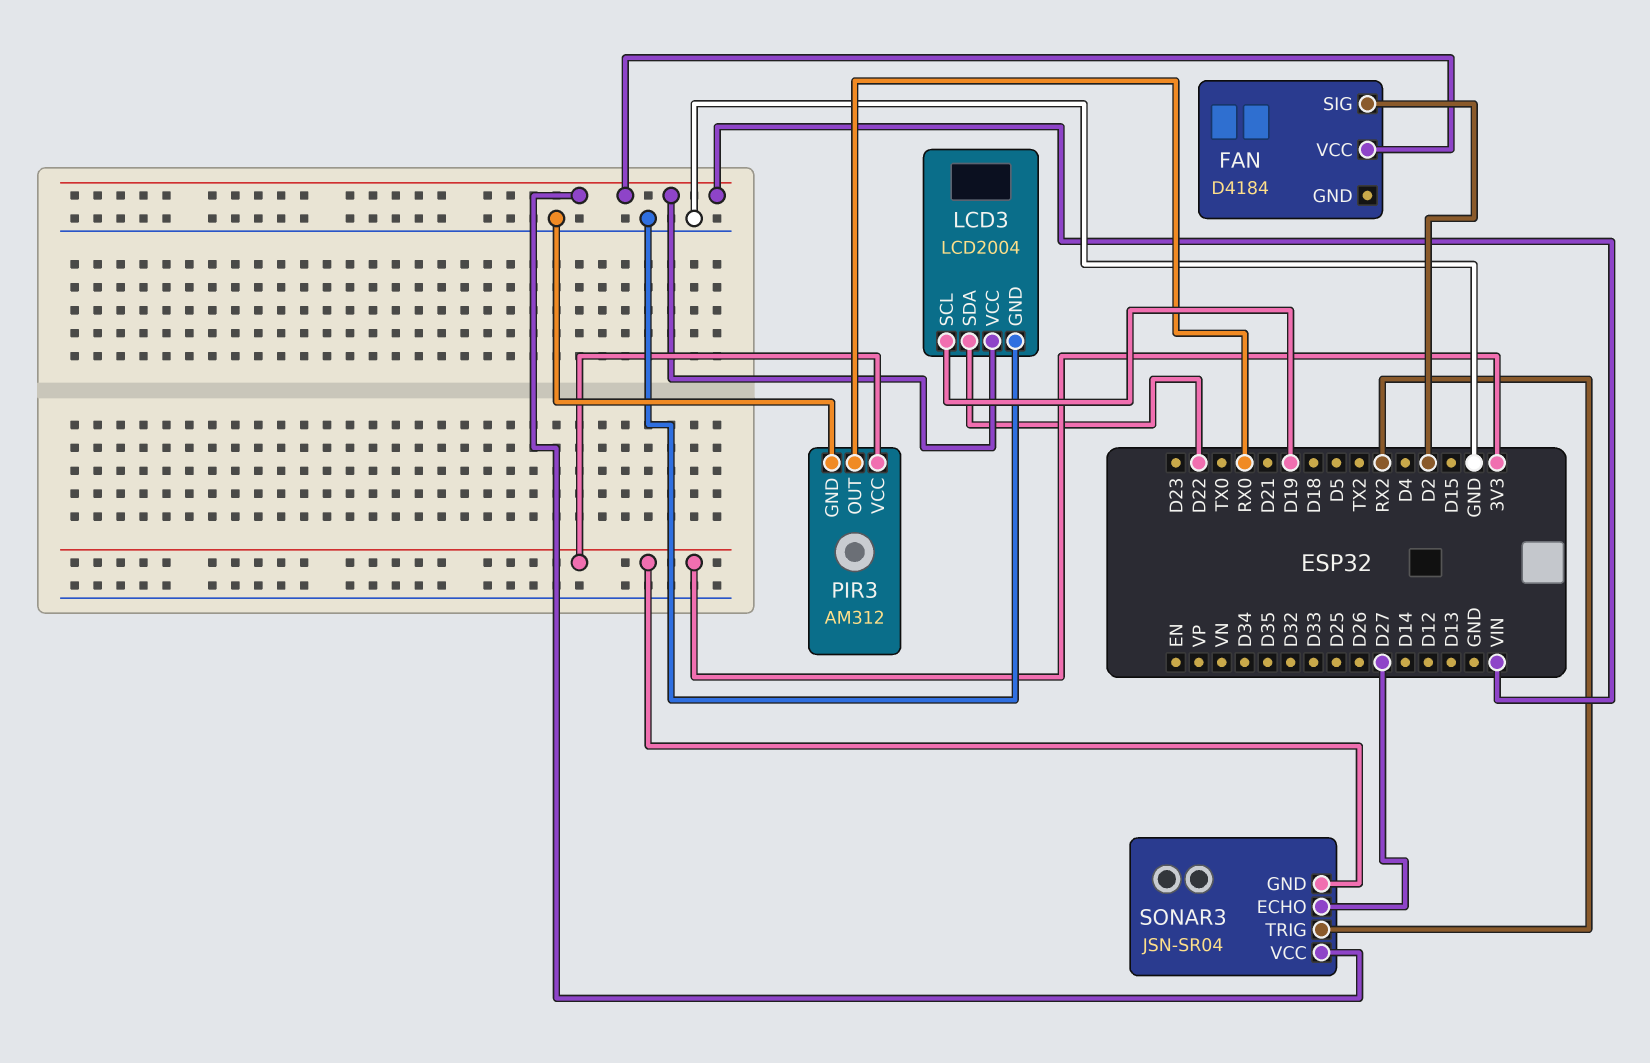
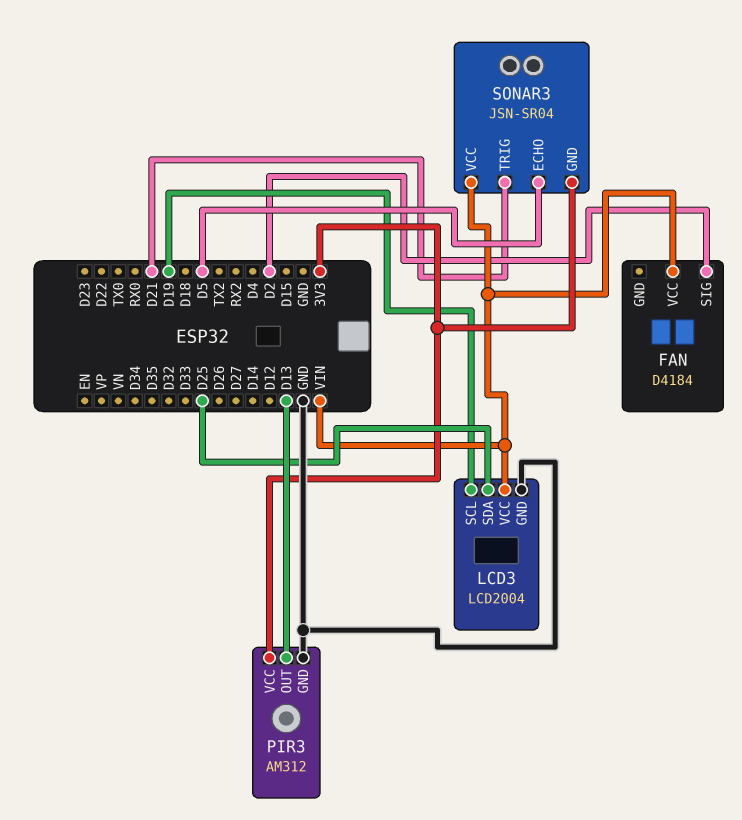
LCD3 pin SDA: D22 -> D25
PIR3 pin OUT: RX0 -> D13
SONAR3 pin ECHO: D27 -> D5
SONAR3 pin TRIG: RX2 -> D21

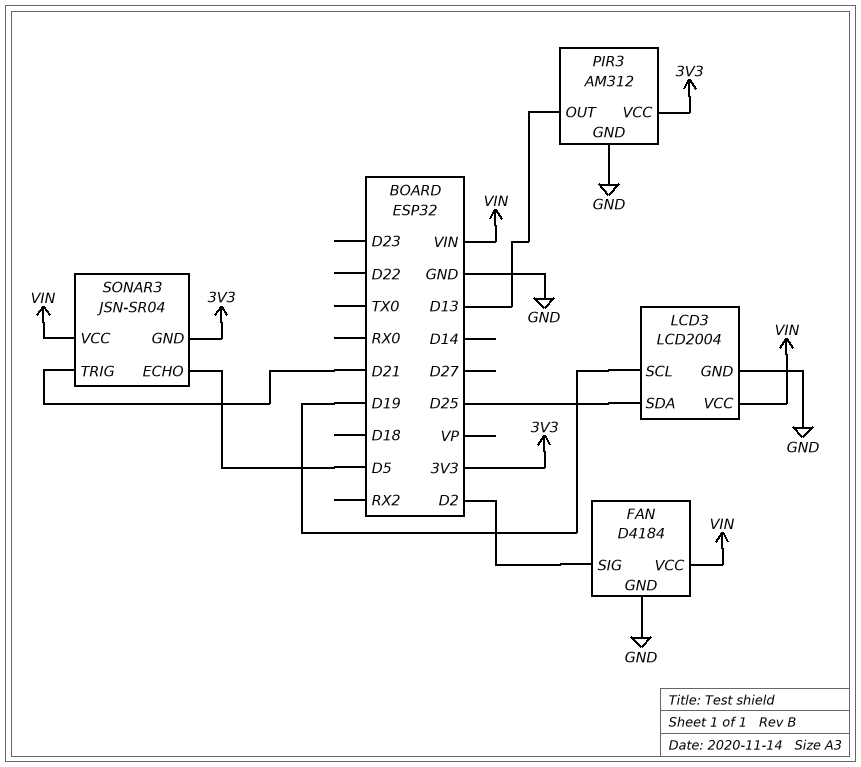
FAN pin GND: none -> GND

